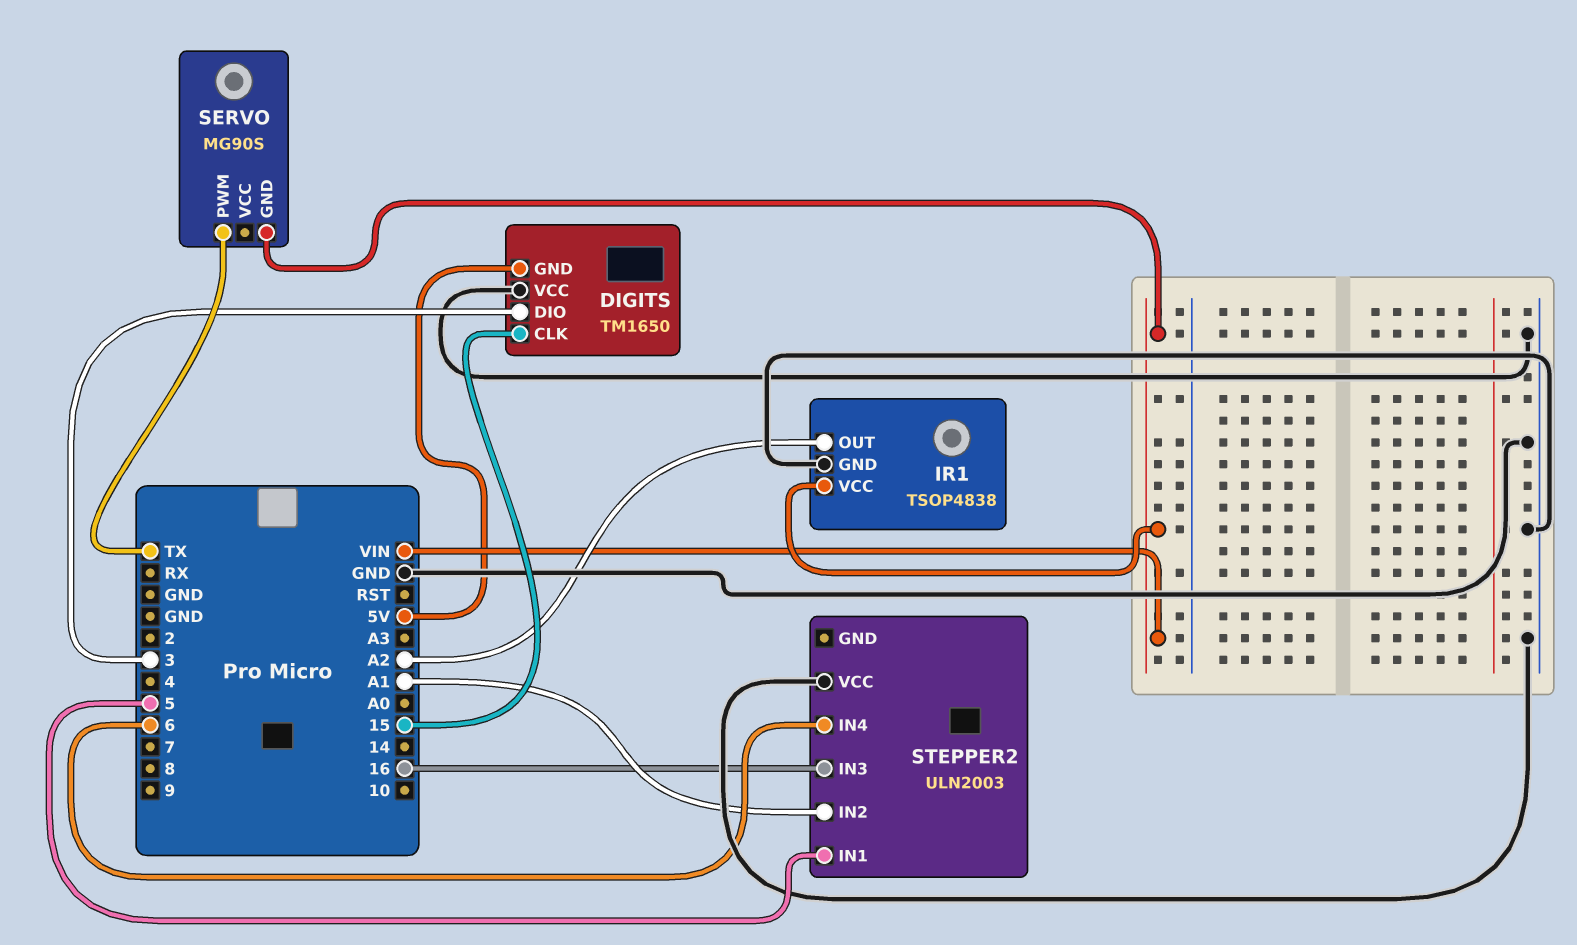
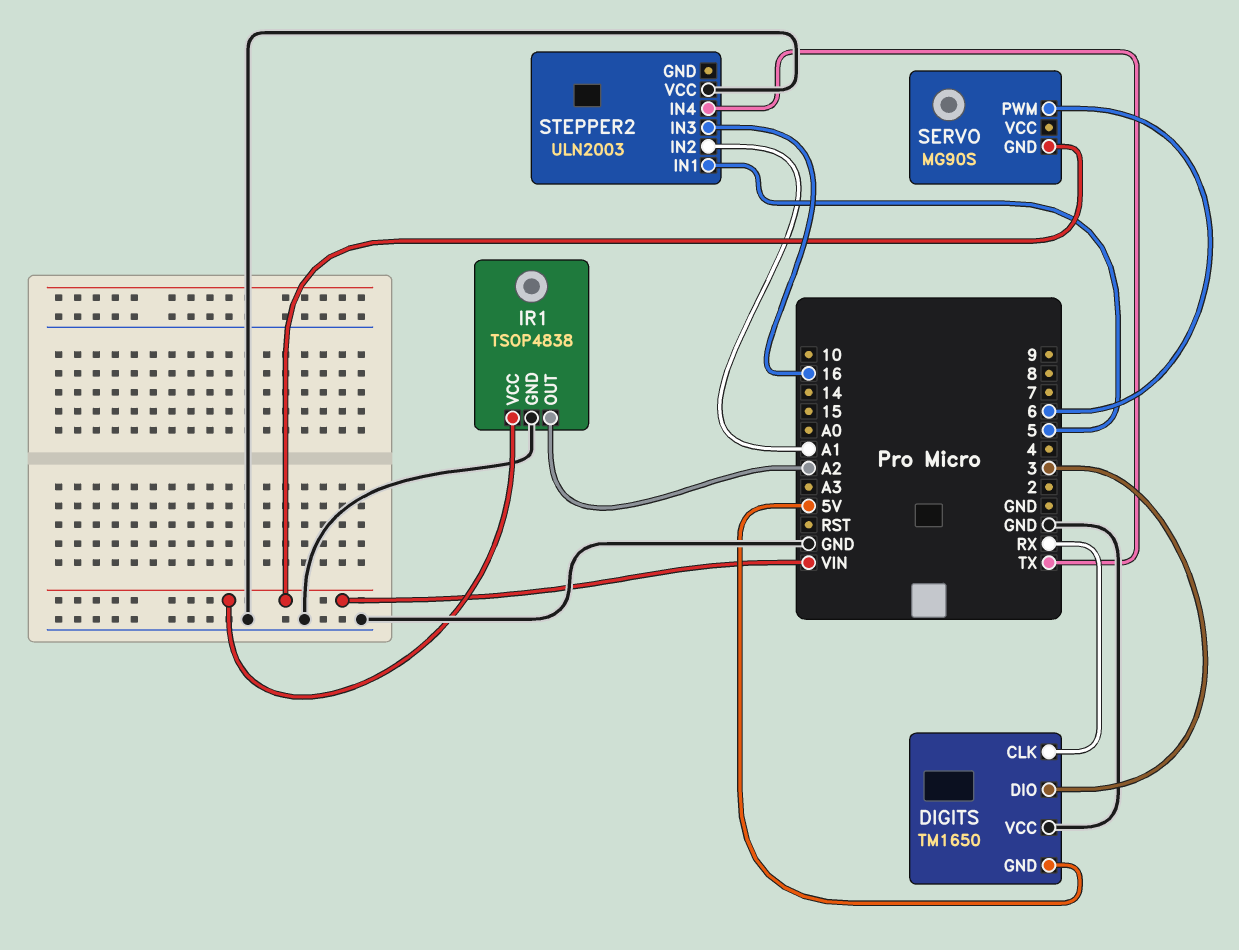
DIGITS pin CLK: 15 -> RX
SERVO pin PWM: TX -> 6
STEPPER2 pin IN4: 6 -> TX

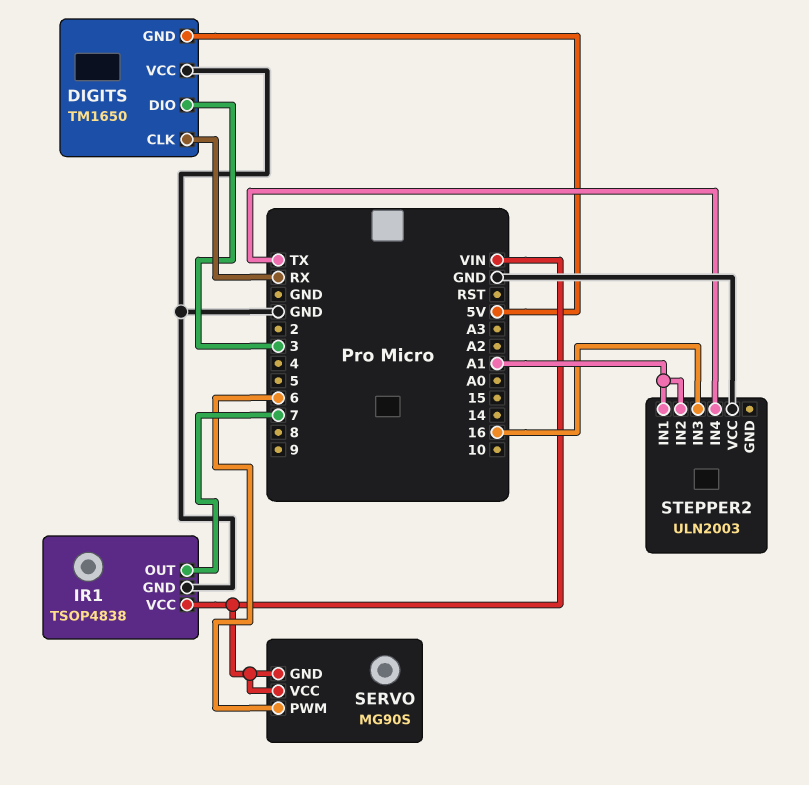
IR1 pin OUT: A2 -> 7
SERVO pin VCC: none -> VIN
STEPPER2 pin IN1: 5 -> A1

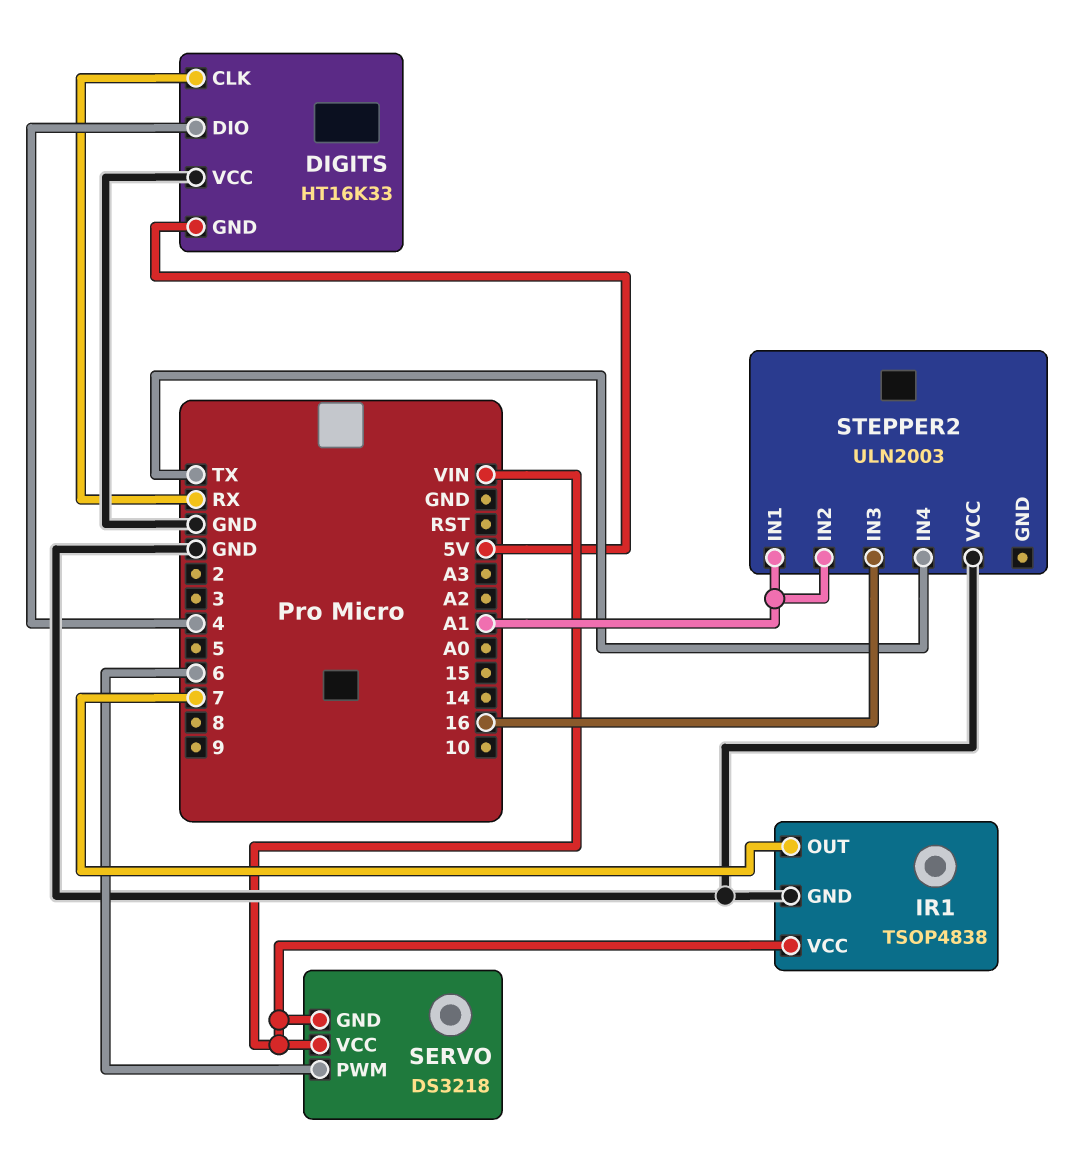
DIGITS: TM1650 -> HT16K33
DIGITS pin DIO: 3 -> 4
SERVO: MG90S -> DS3218

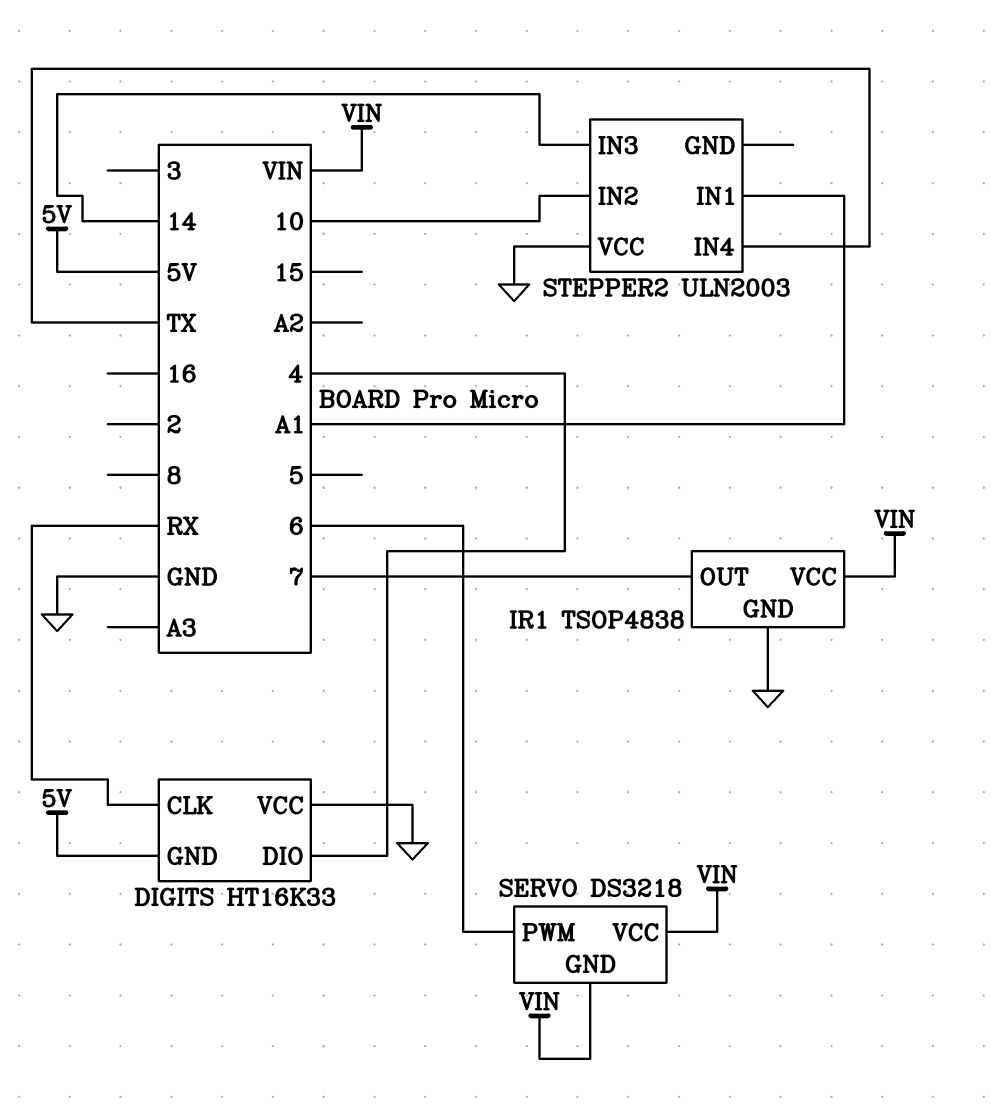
STEPPER2 pin IN2: A1 -> 10
STEPPER2 pin IN3: 16 -> 14

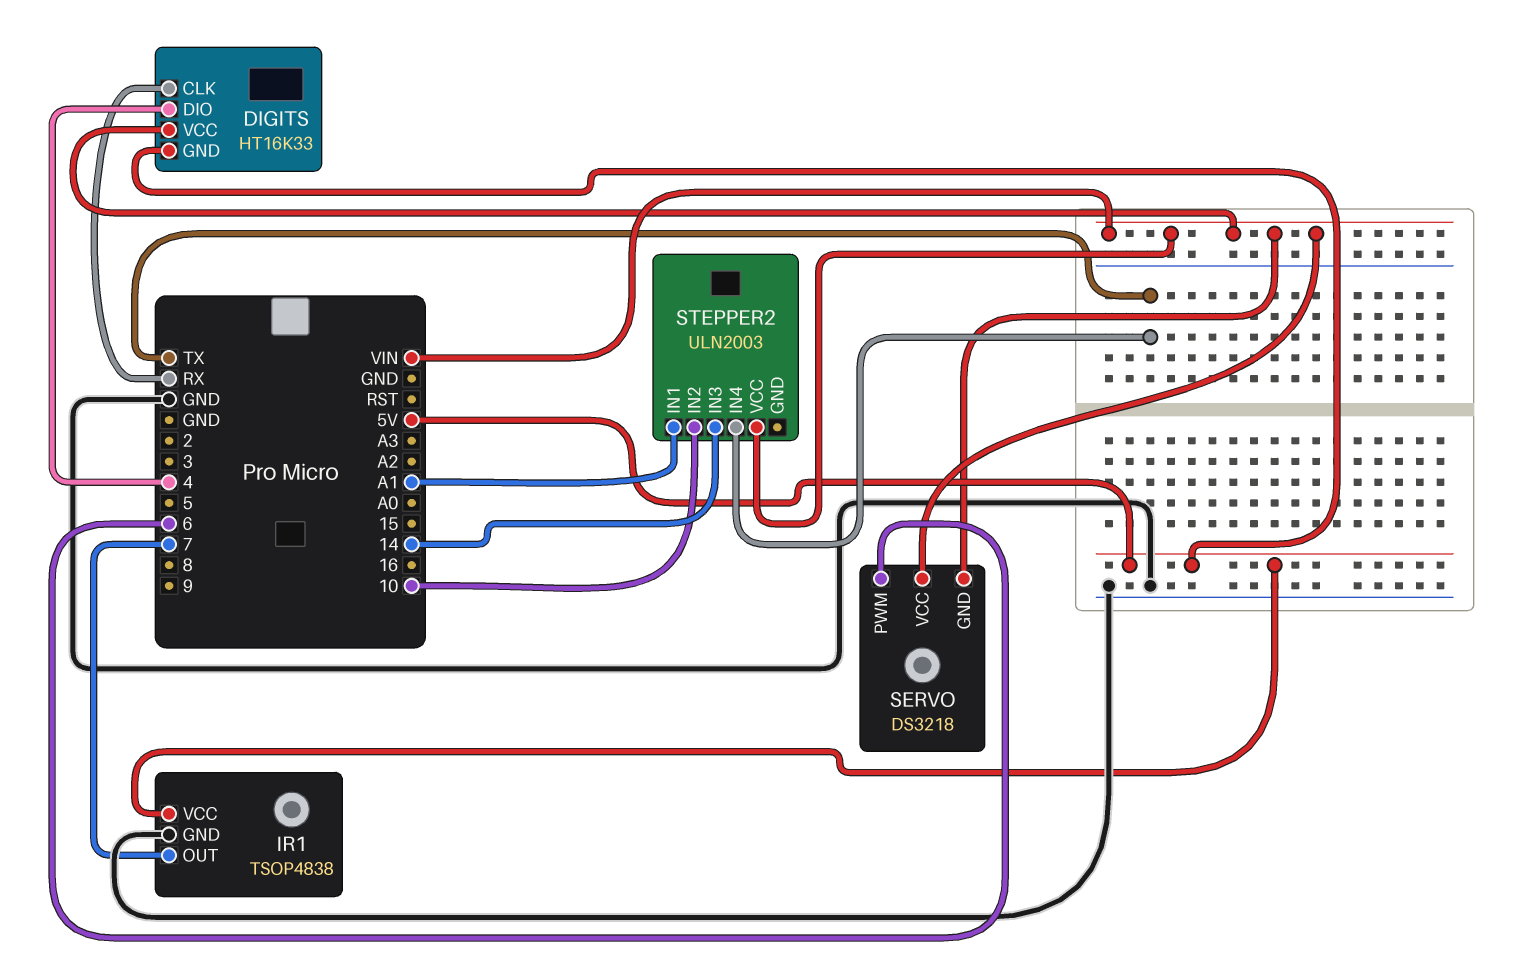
DIGITS pin VCC: GND -> VIN
IR1 pin VCC: VIN -> 5V
STEPPER2 pin VCC: GND -> VIN

